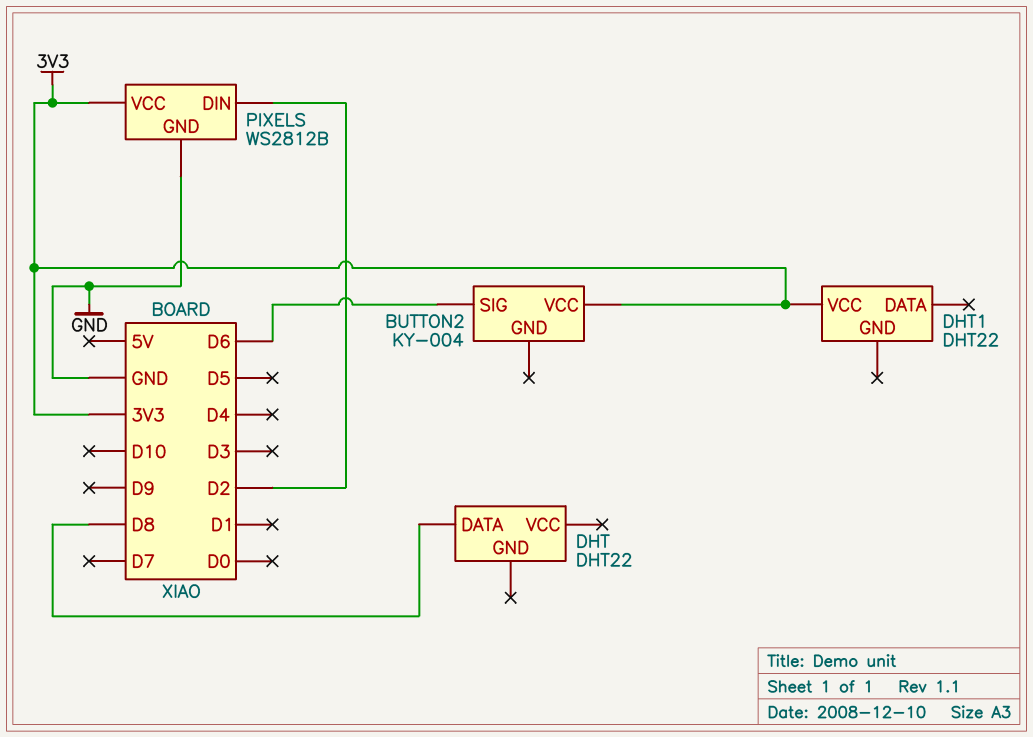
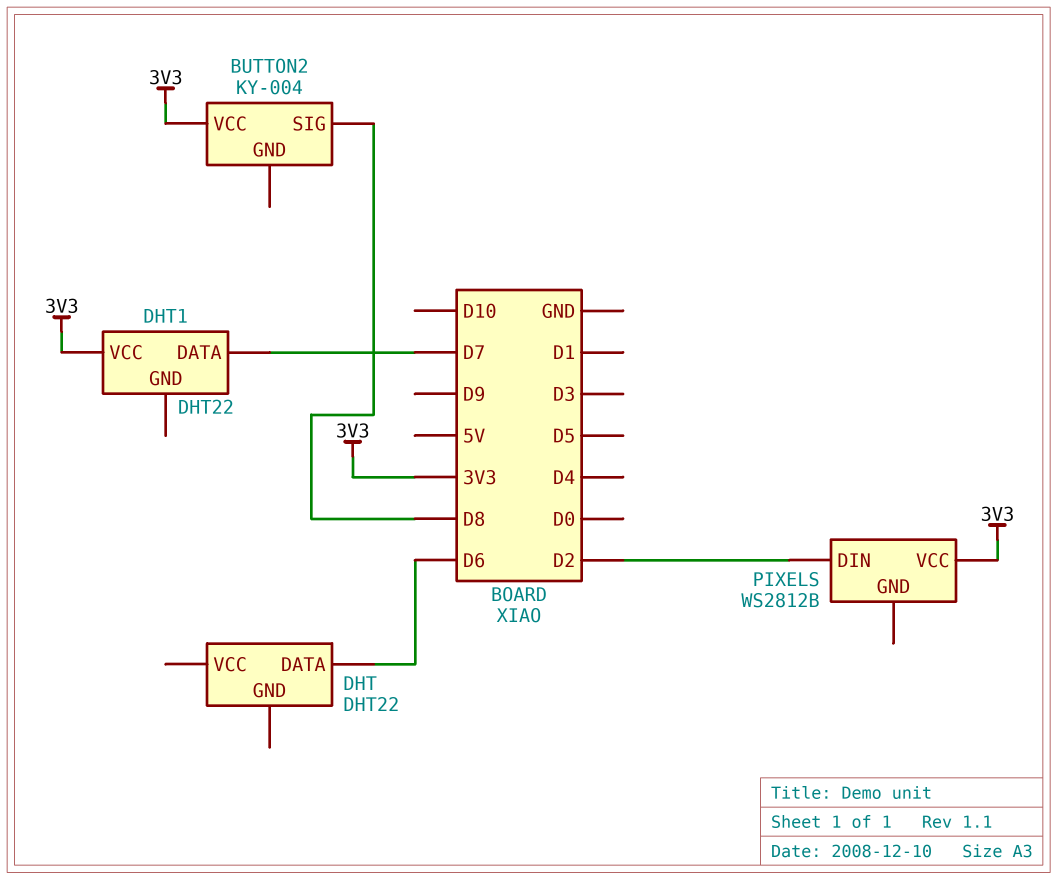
BUTTON2 pin SIG: D6 -> D8
DHT pin DATA: D8 -> D6
DHT1 pin DATA: none -> D7
PIXELS pin GND: GND -> none

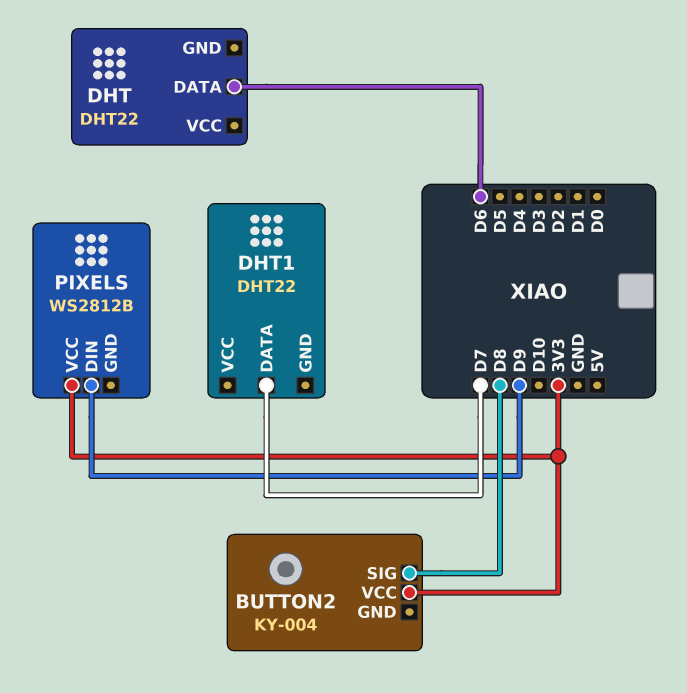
DHT1 pin VCC: 3V3 -> none
PIXELS pin DIN: D2 -> D9

